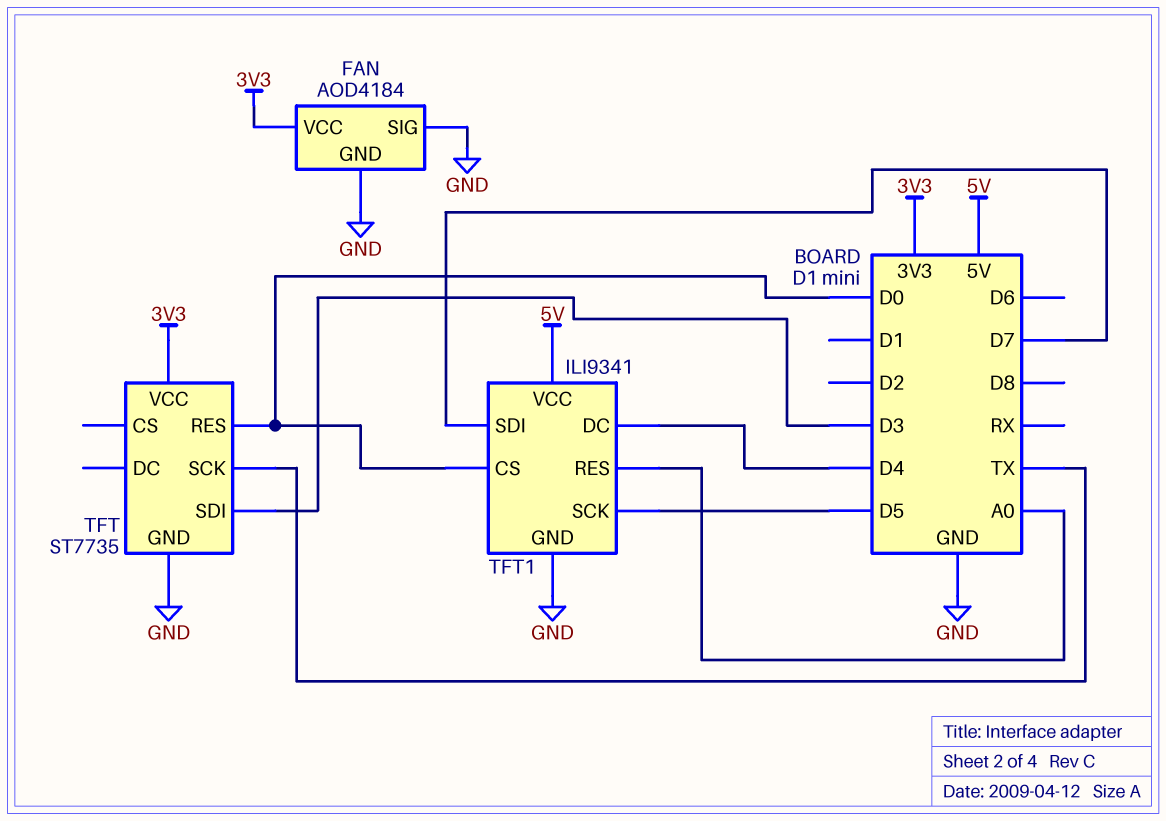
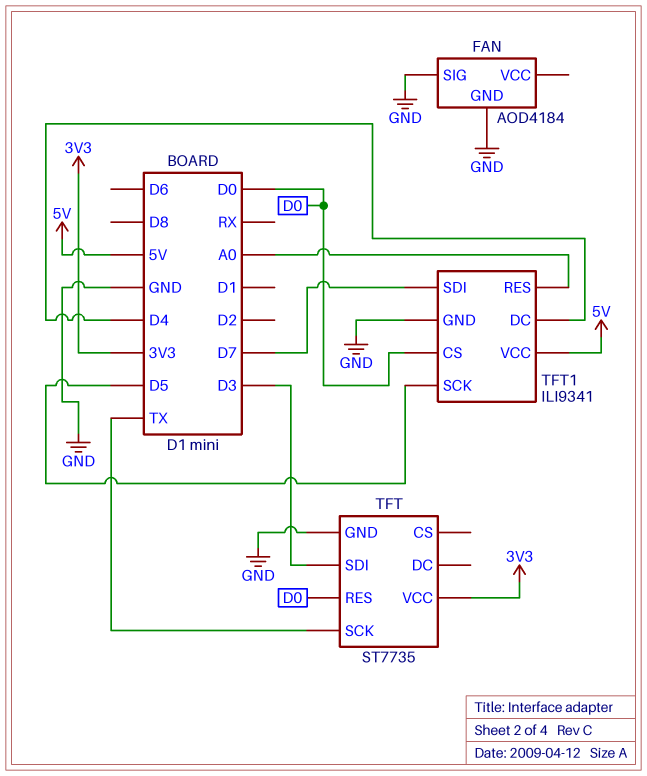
FAN pin VCC: 3V3 -> none

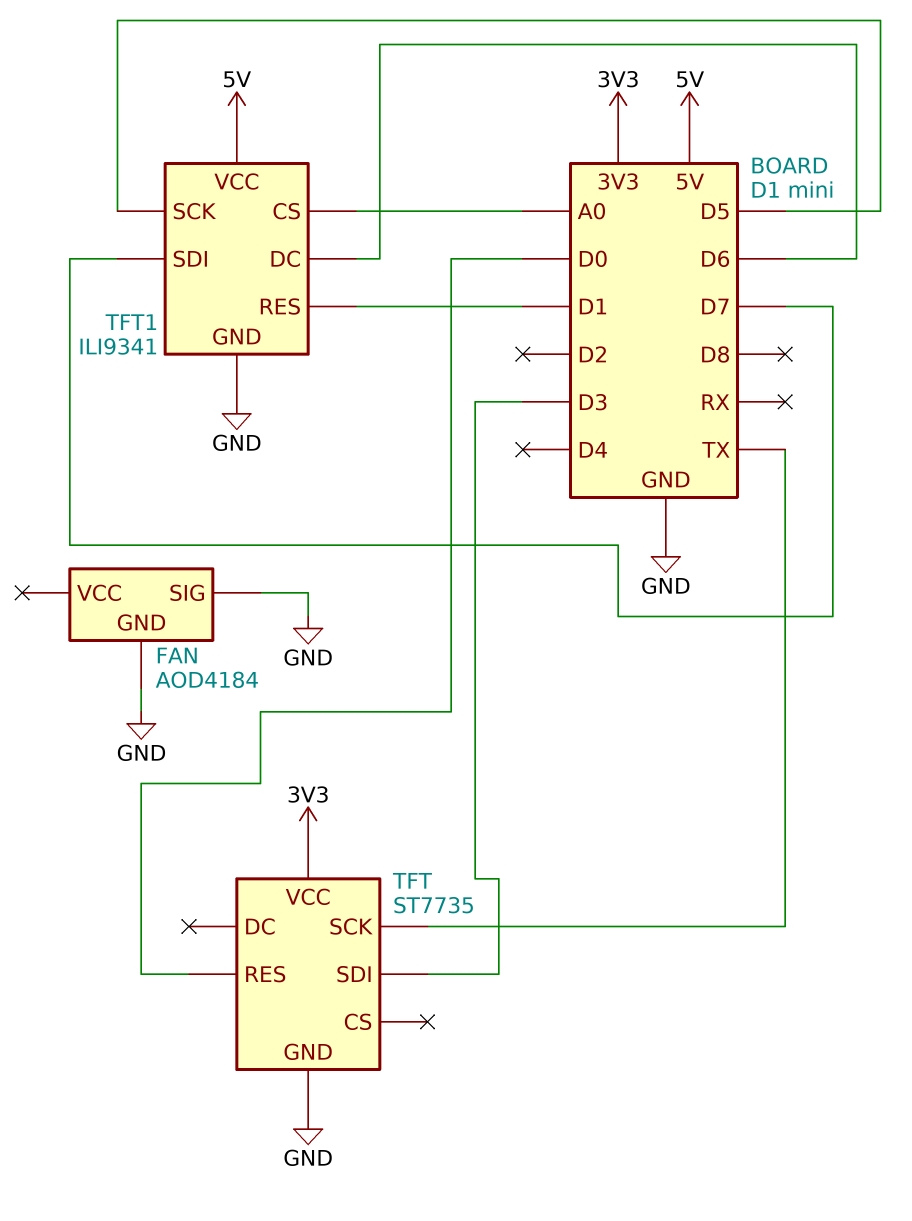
TFT1 pin CS: D0 -> A0
TFT1 pin DC: D4 -> D6
TFT1 pin RES: A0 -> D1

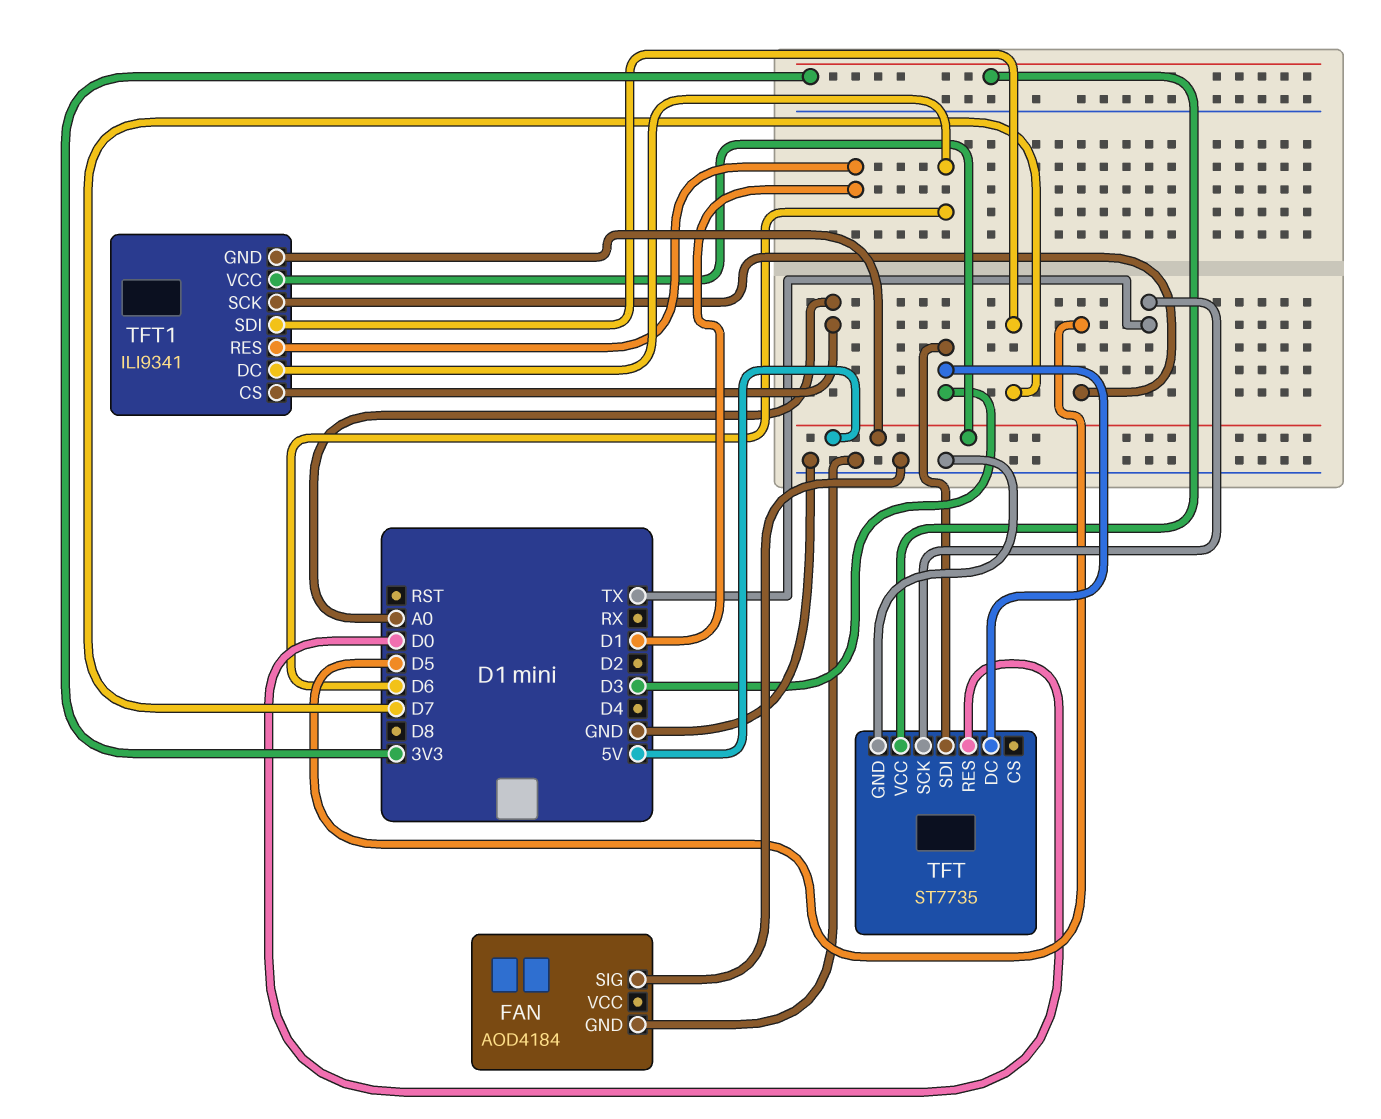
TFT pin DC: none -> D3
TFT1 pin GND: GND -> 5V

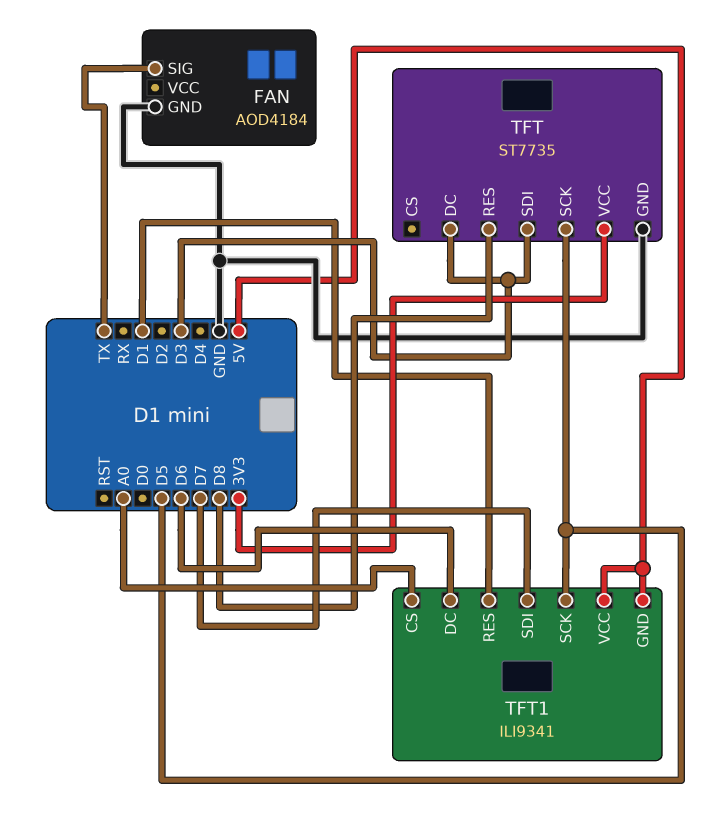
FAN pin SIG: GND -> TX
TFT pin RES: D0 -> D8
TFT pin SCK: TX -> D5

